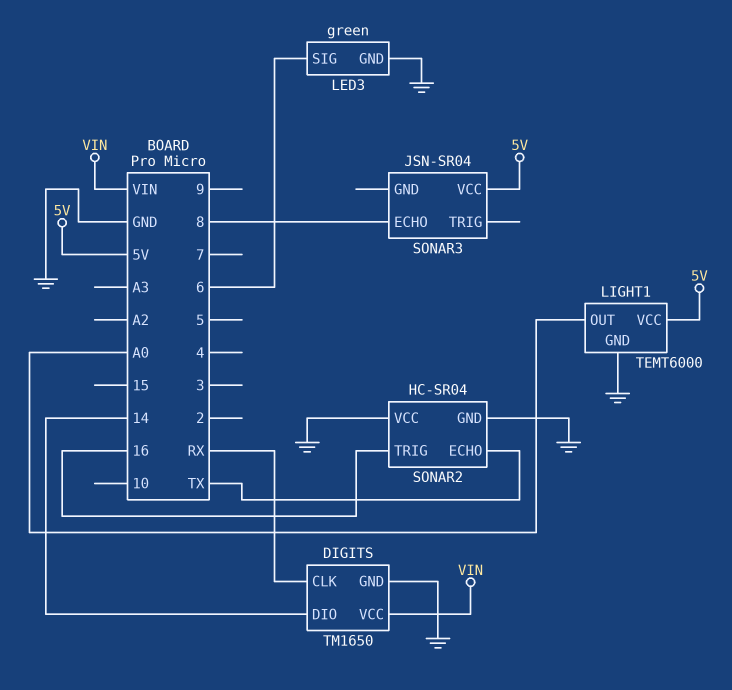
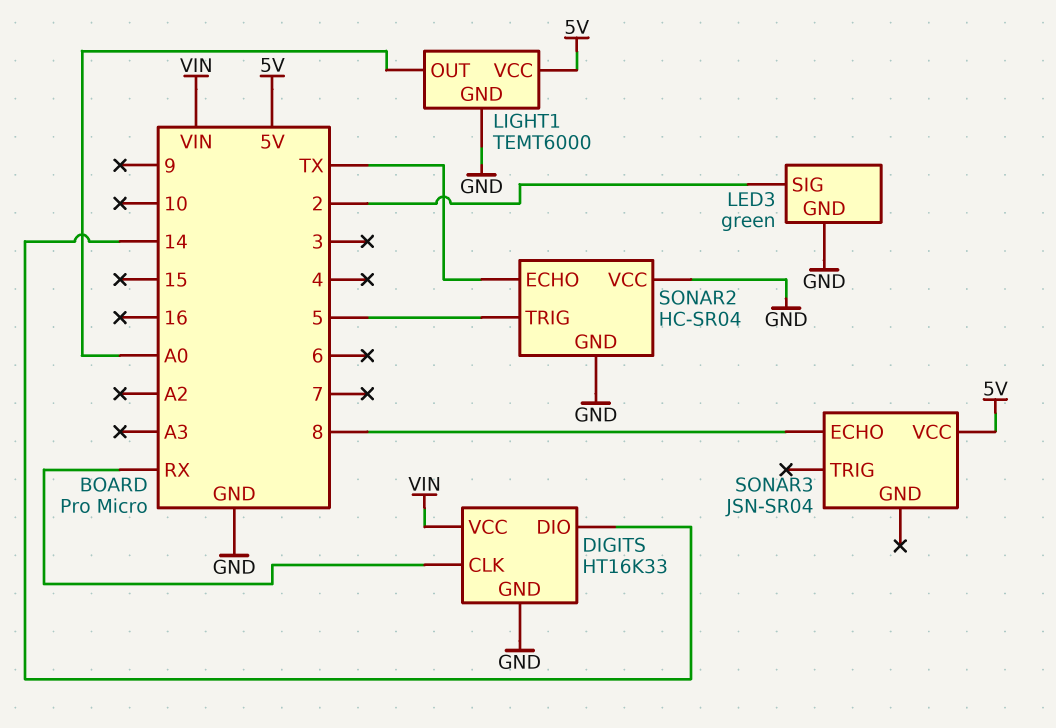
DIGITS: TM1650 -> HT16K33
LED3 pin SIG: 6 -> 2
SONAR2 pin TRIG: 16 -> 5

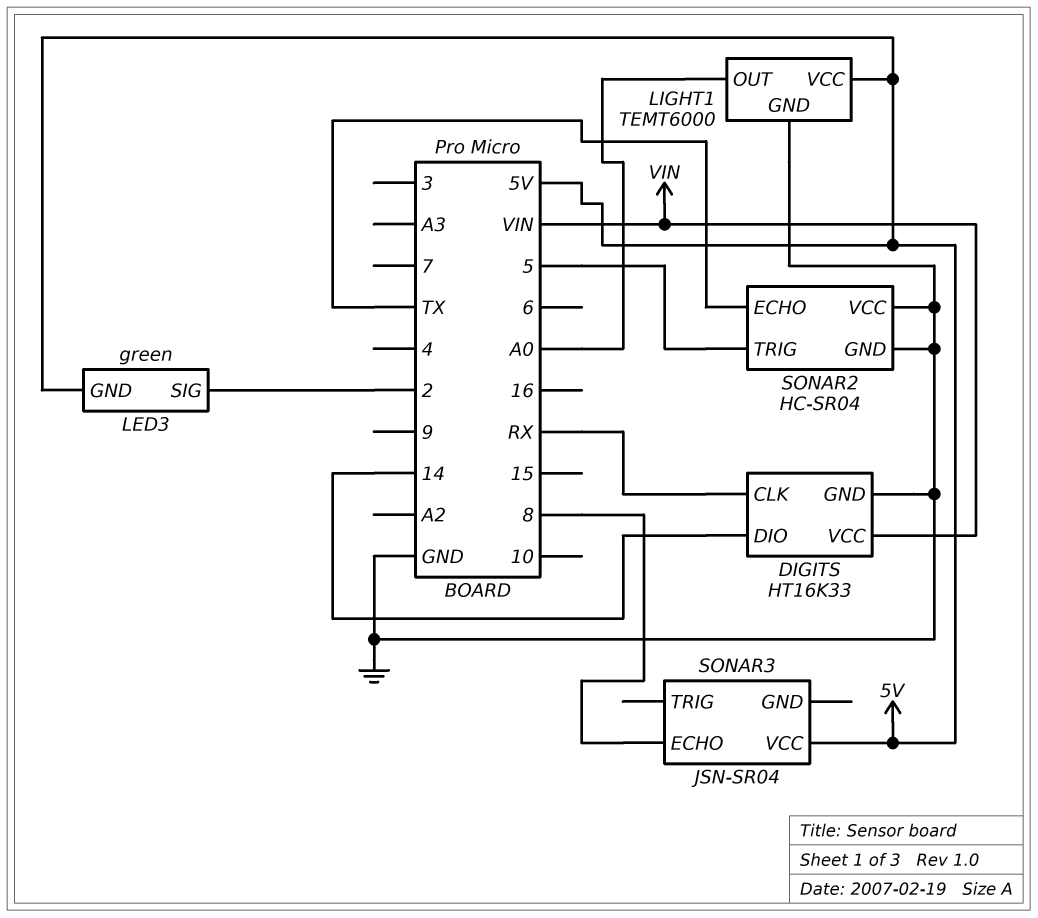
LED3 pin GND: GND -> 5V

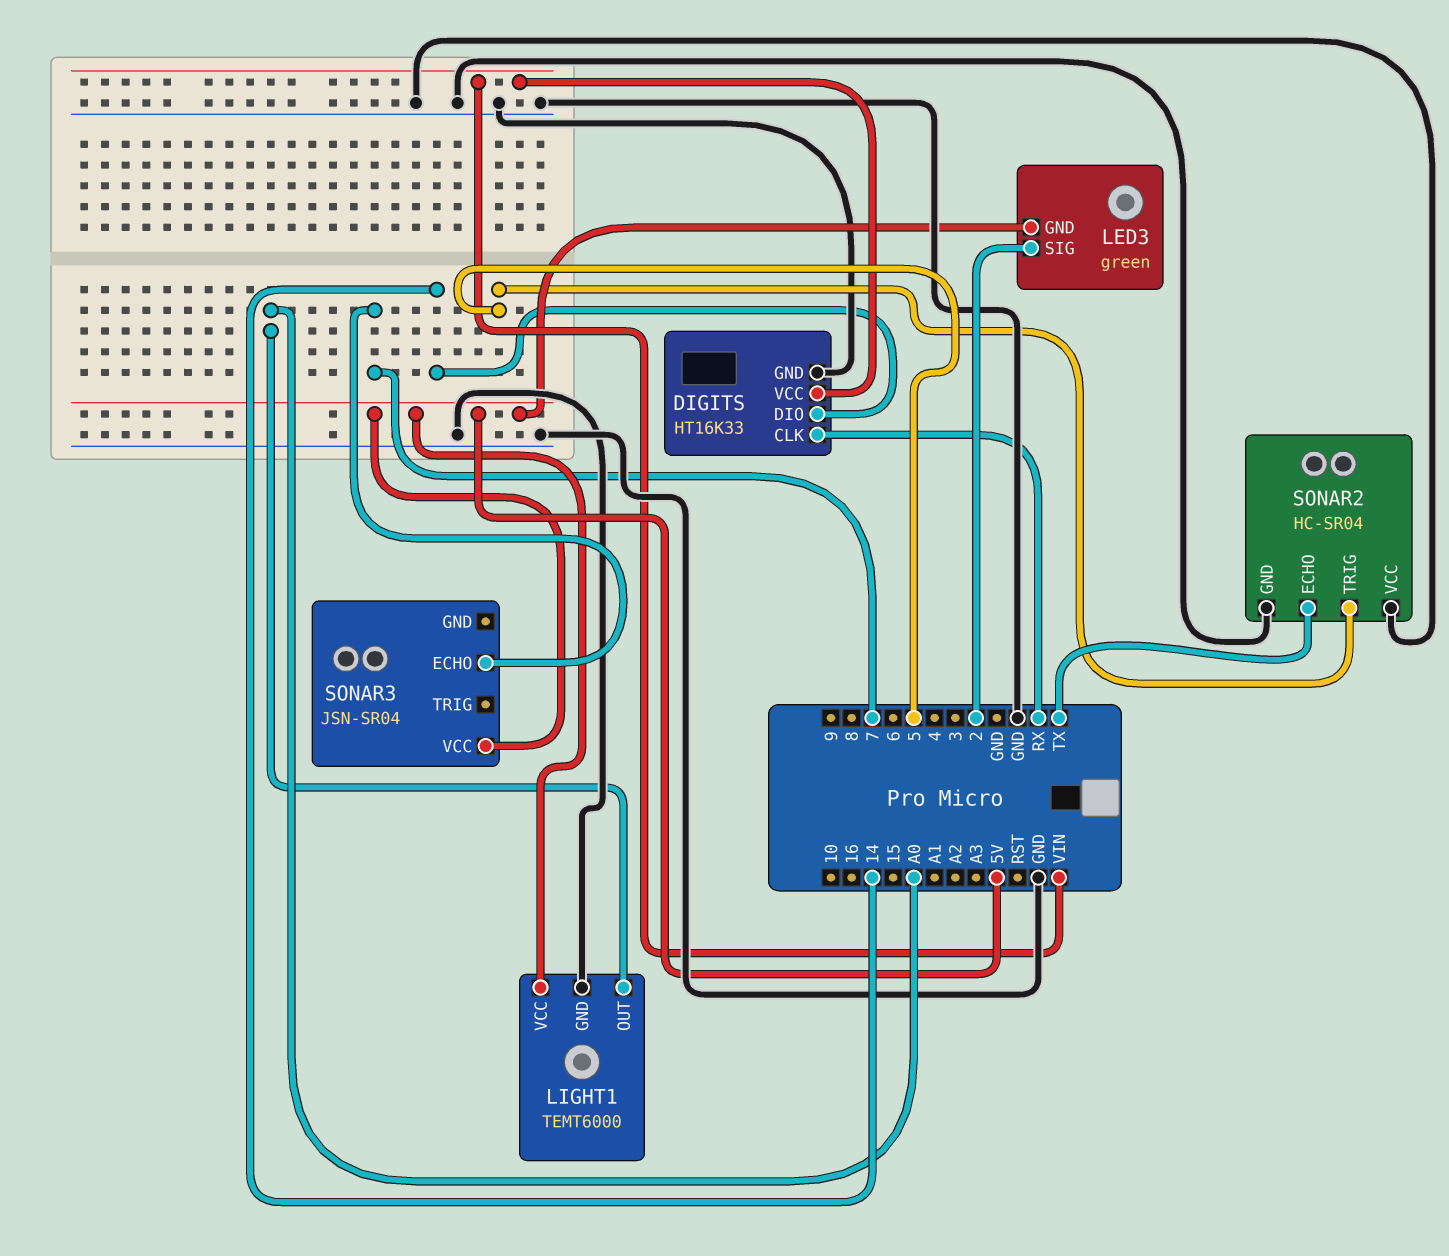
SONAR3 pin ECHO: 8 -> 7

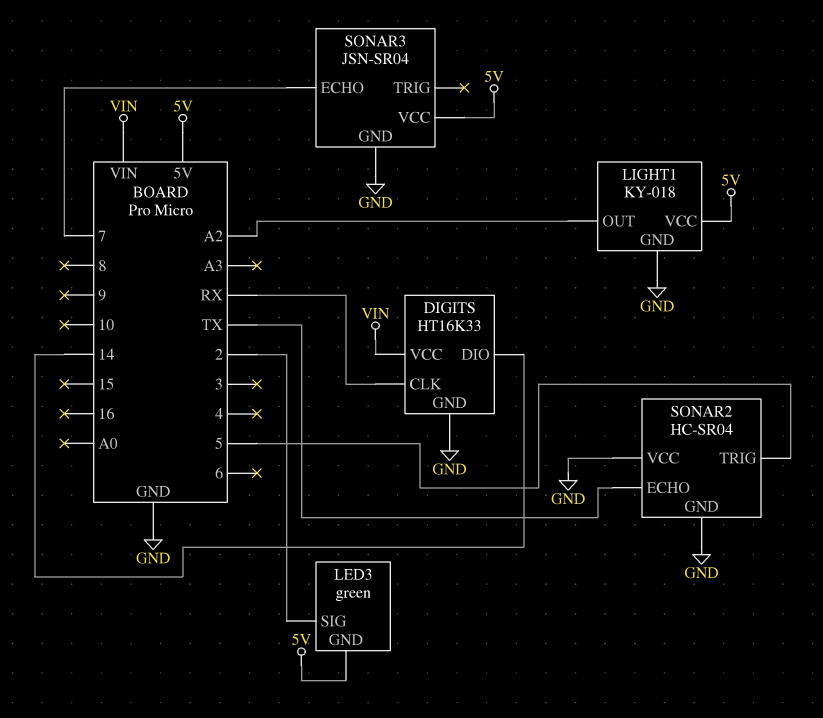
LIGHT1: TEMT6000 -> KY-018
LIGHT1 pin OUT: A0 -> A2
SONAR3 pin GND: none -> GND

